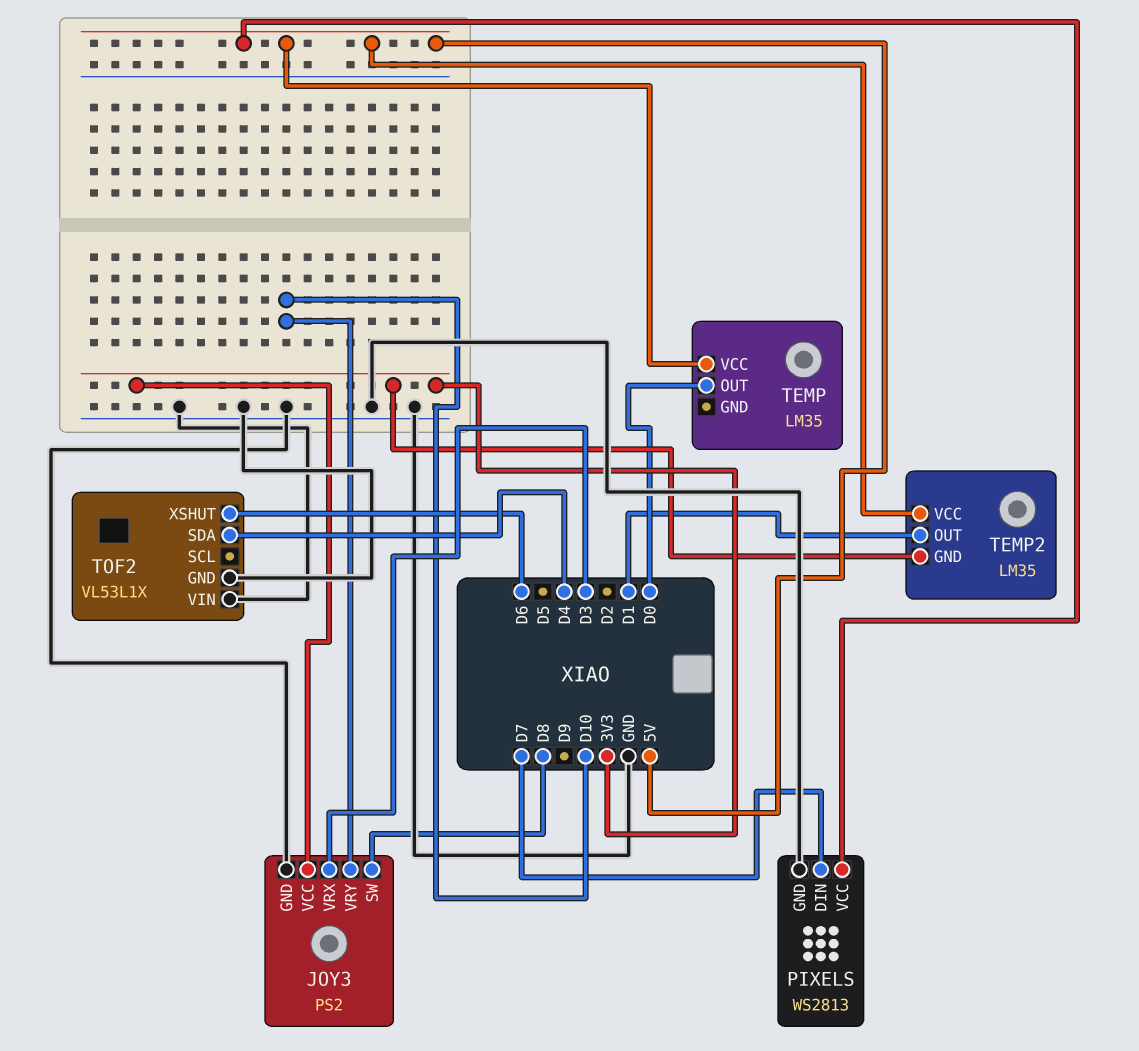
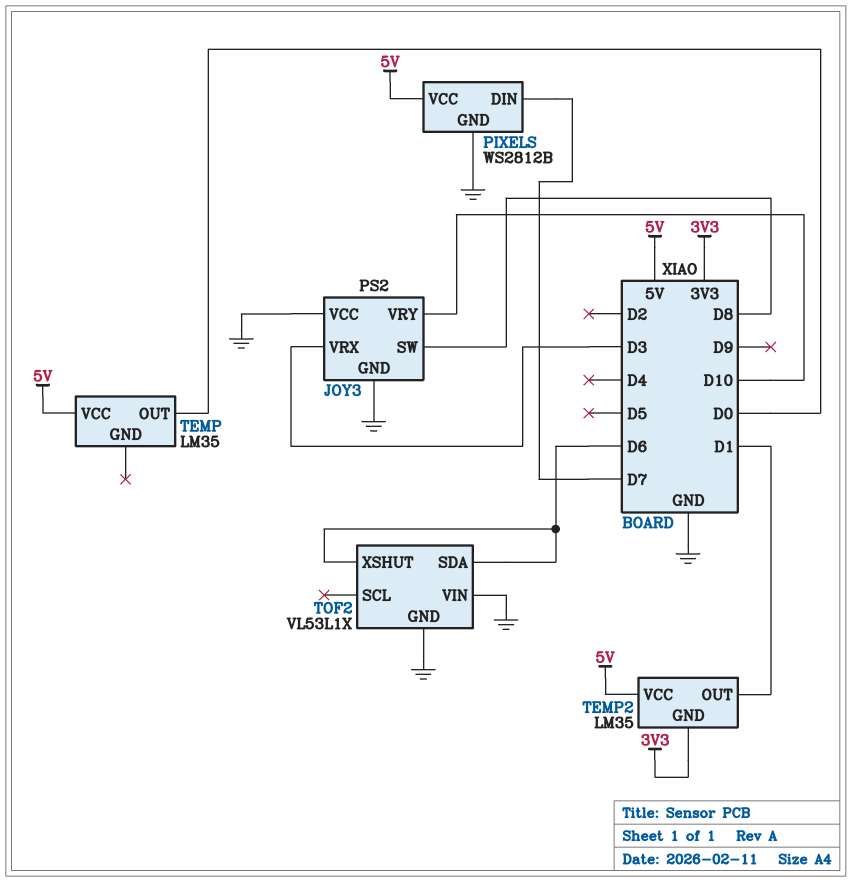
JOY3 pin VCC: 3V3 -> GND
PIXELS: WS2813 -> WS2812B
TOF2 pin SDA: D4 -> D6

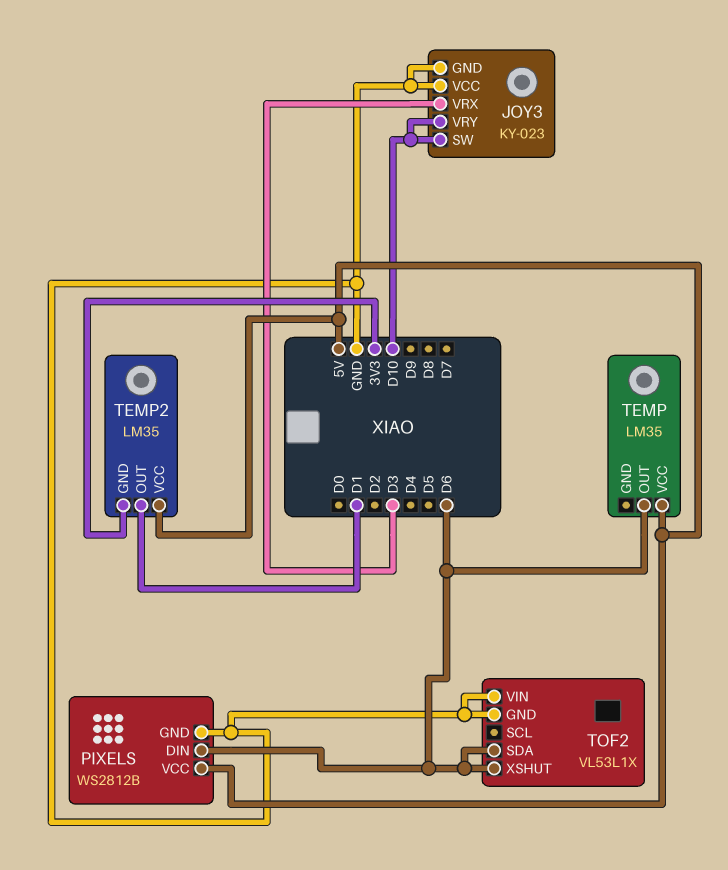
JOY3: PS2 -> KY-023
JOY3 pin SW: D8 -> D10
PIXELS pin DIN: D7 -> D6
TEMP pin OUT: D0 -> D6

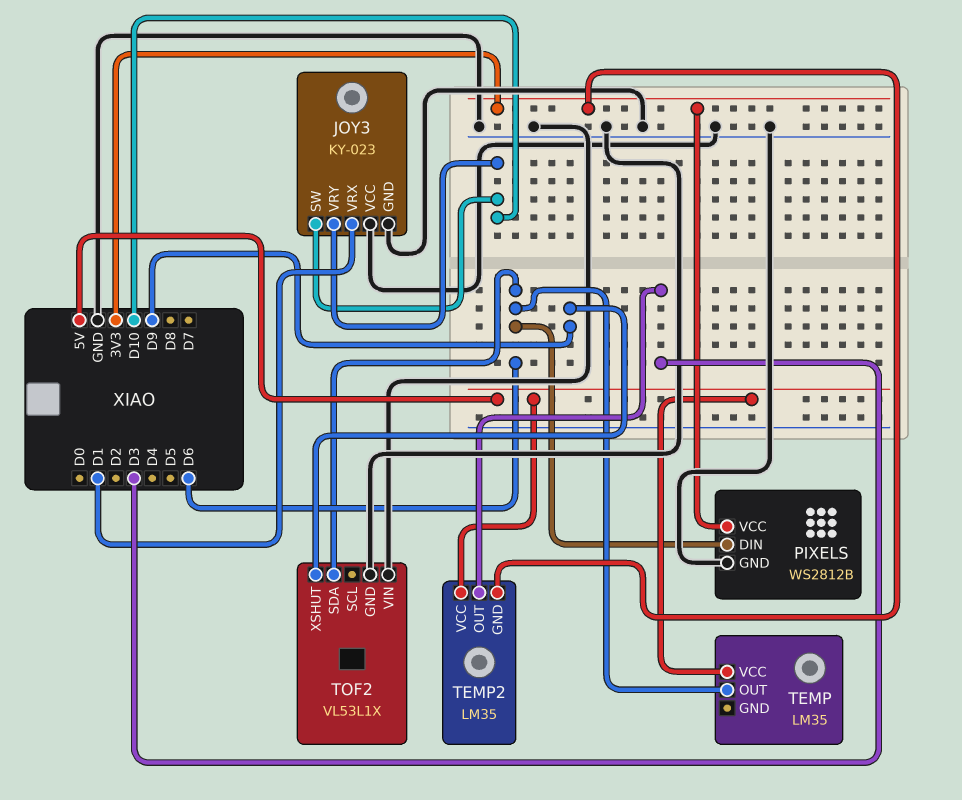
JOY3 pin VRX: D3 -> D1
PIXELS pin VCC: 5V -> 3V3
TEMP2 pin OUT: D1 -> D3
TOF2 pin XSHUT: D6 -> D9

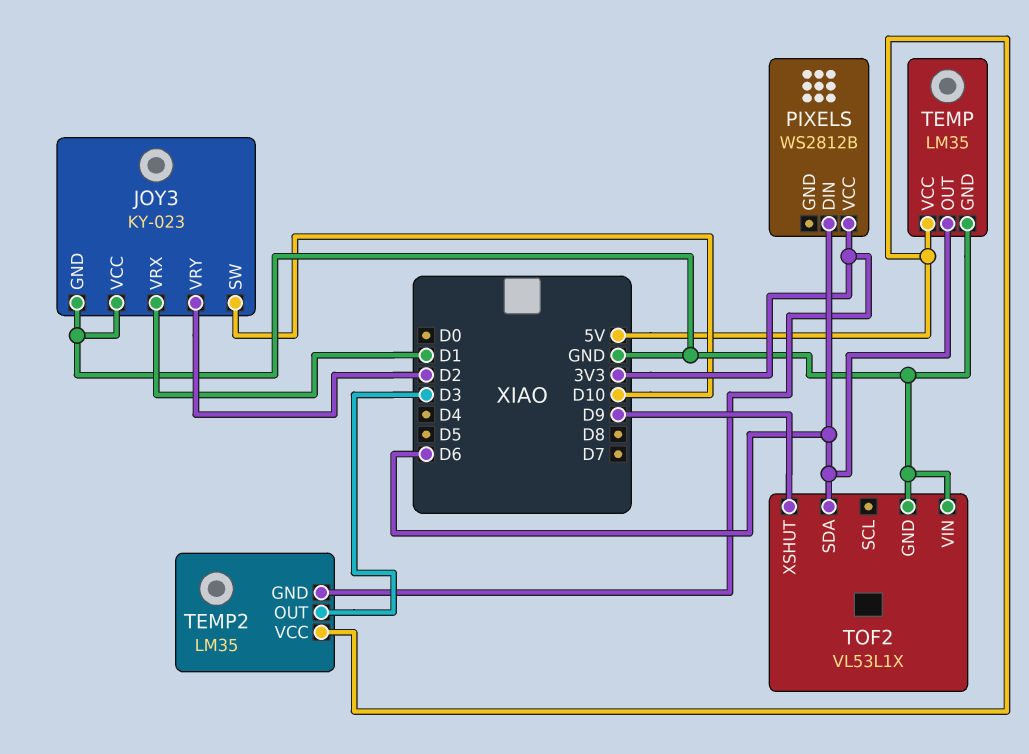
JOY3 pin VRY: D10 -> D2
PIXELS pin GND: GND -> none
TEMP pin GND: none -> GND

